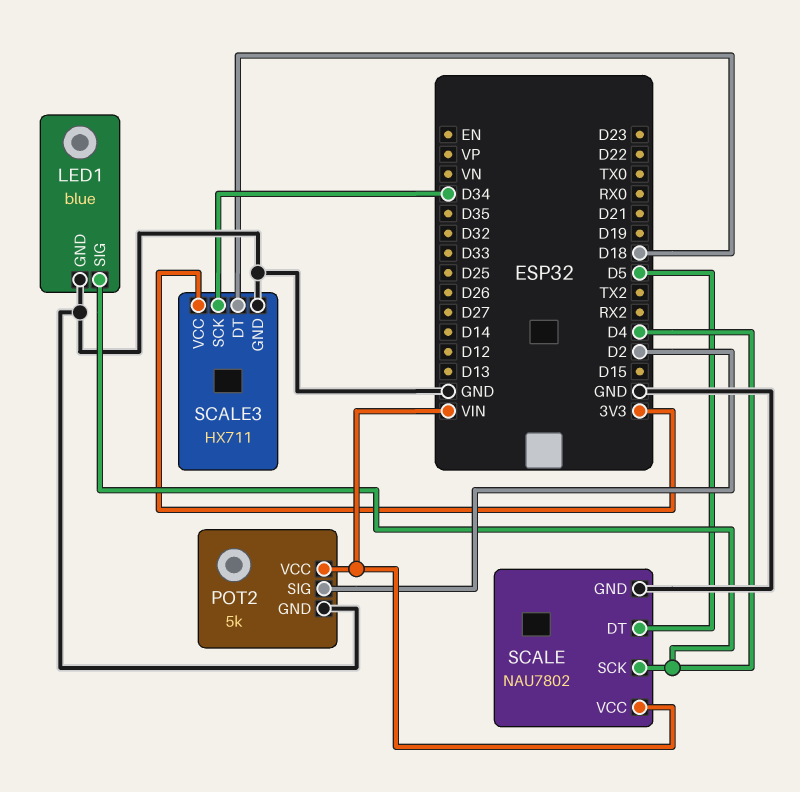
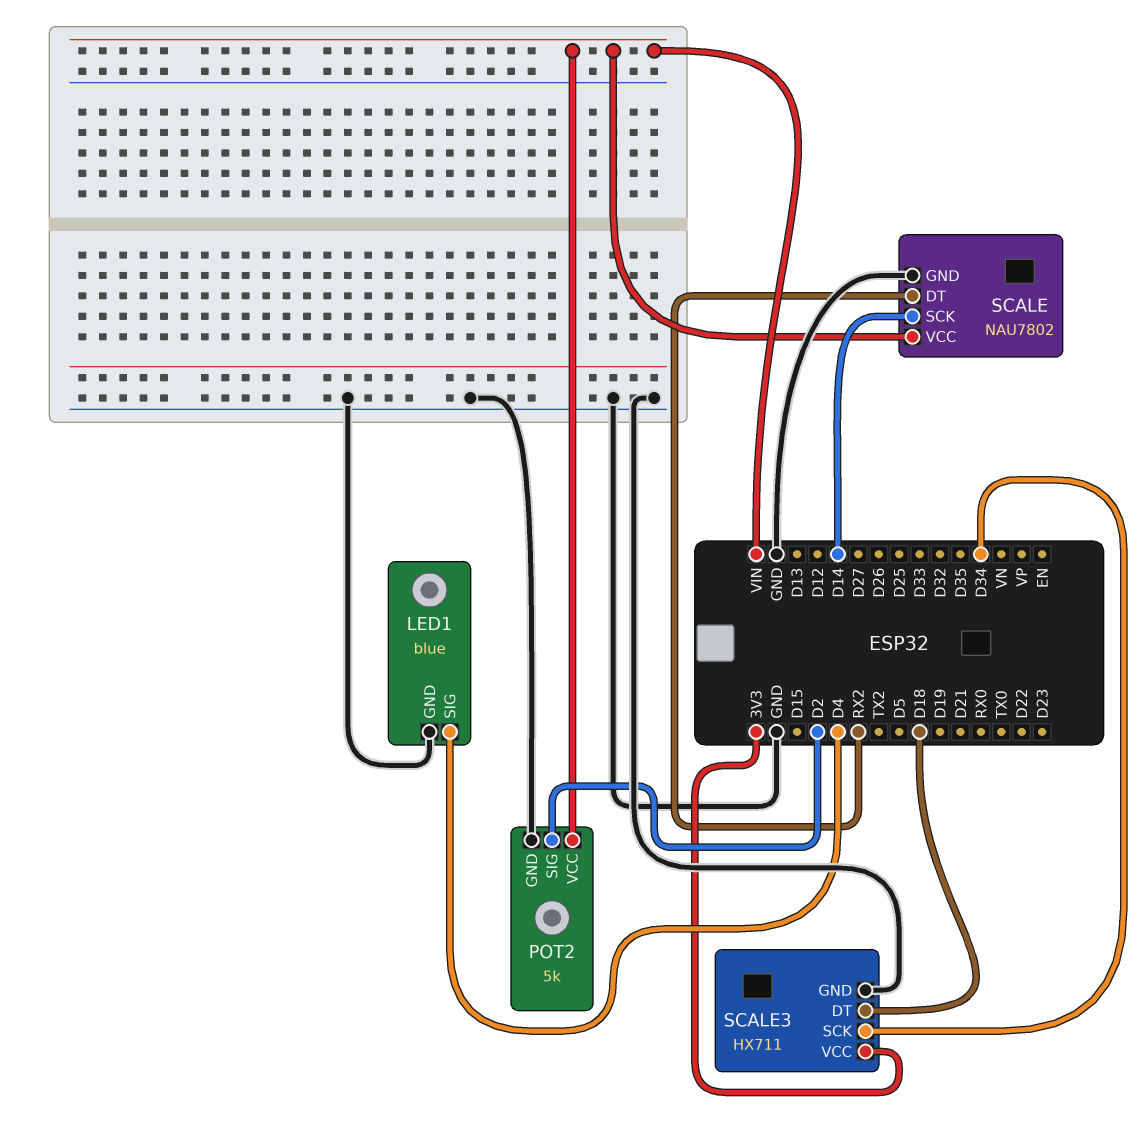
SCALE pin DT: D5 -> RX2
SCALE pin SCK: D4 -> D14

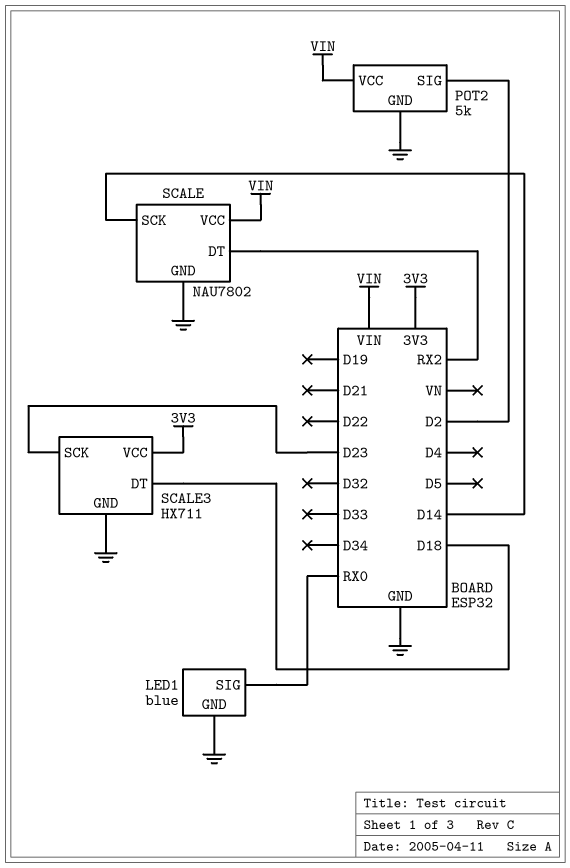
LED1 pin SIG: D4 -> RX0
SCALE3 pin SCK: D34 -> D23

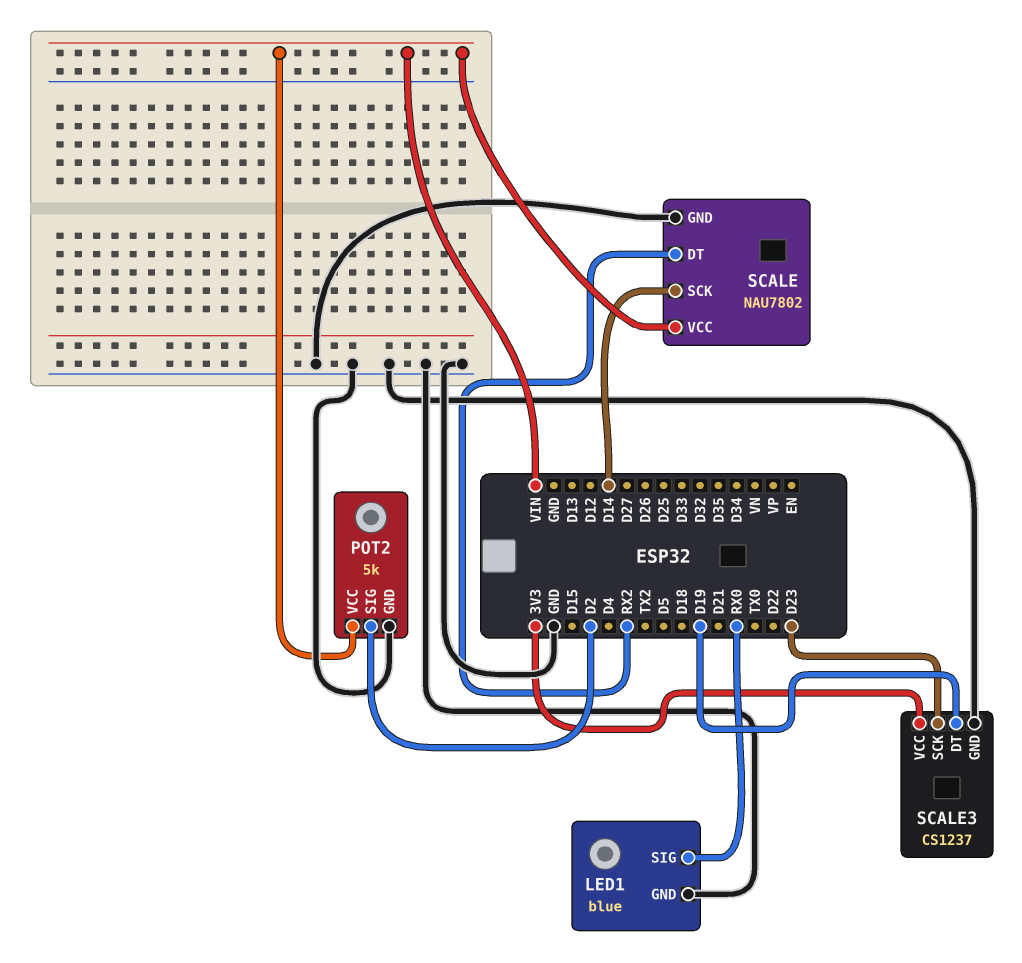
SCALE3: HX711 -> CS1237
SCALE3 pin DT: D18 -> D19

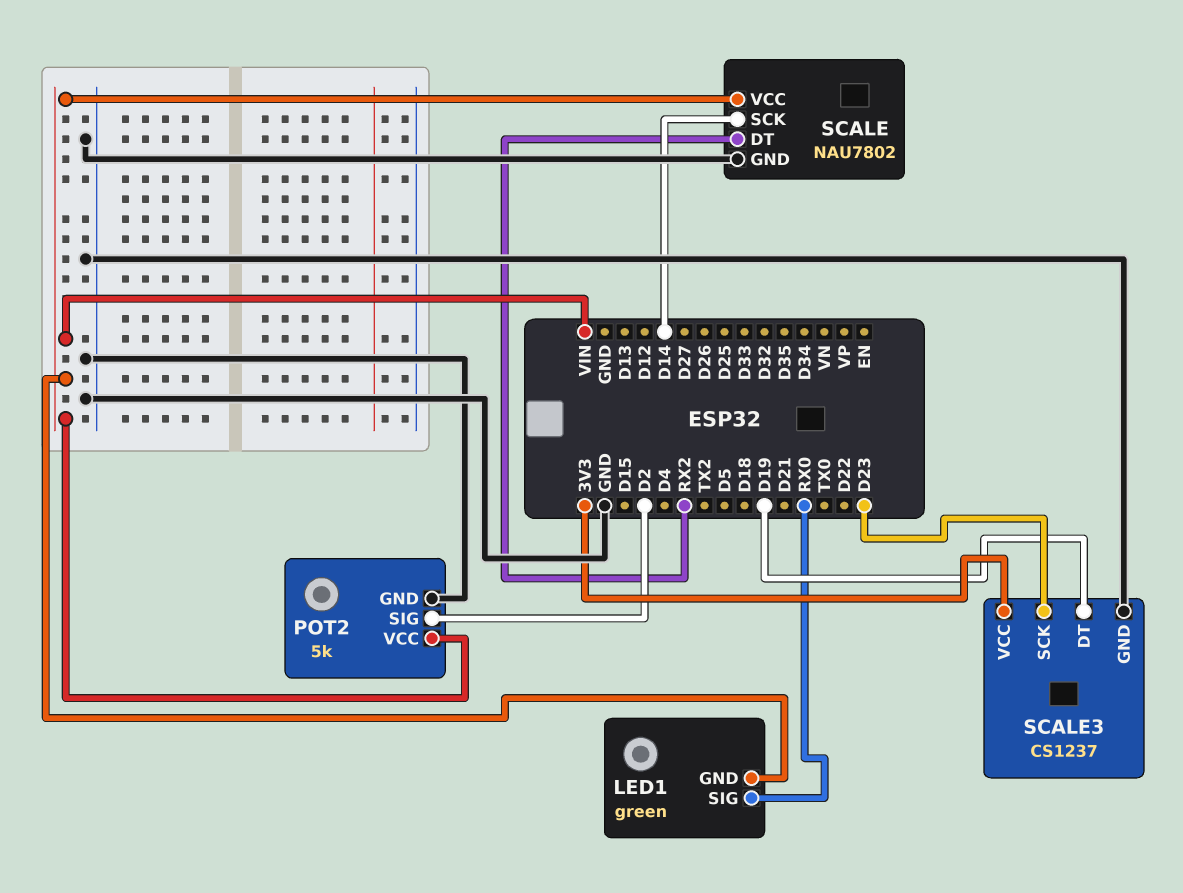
LED1: blue -> green
LED1 pin GND: GND -> VIN

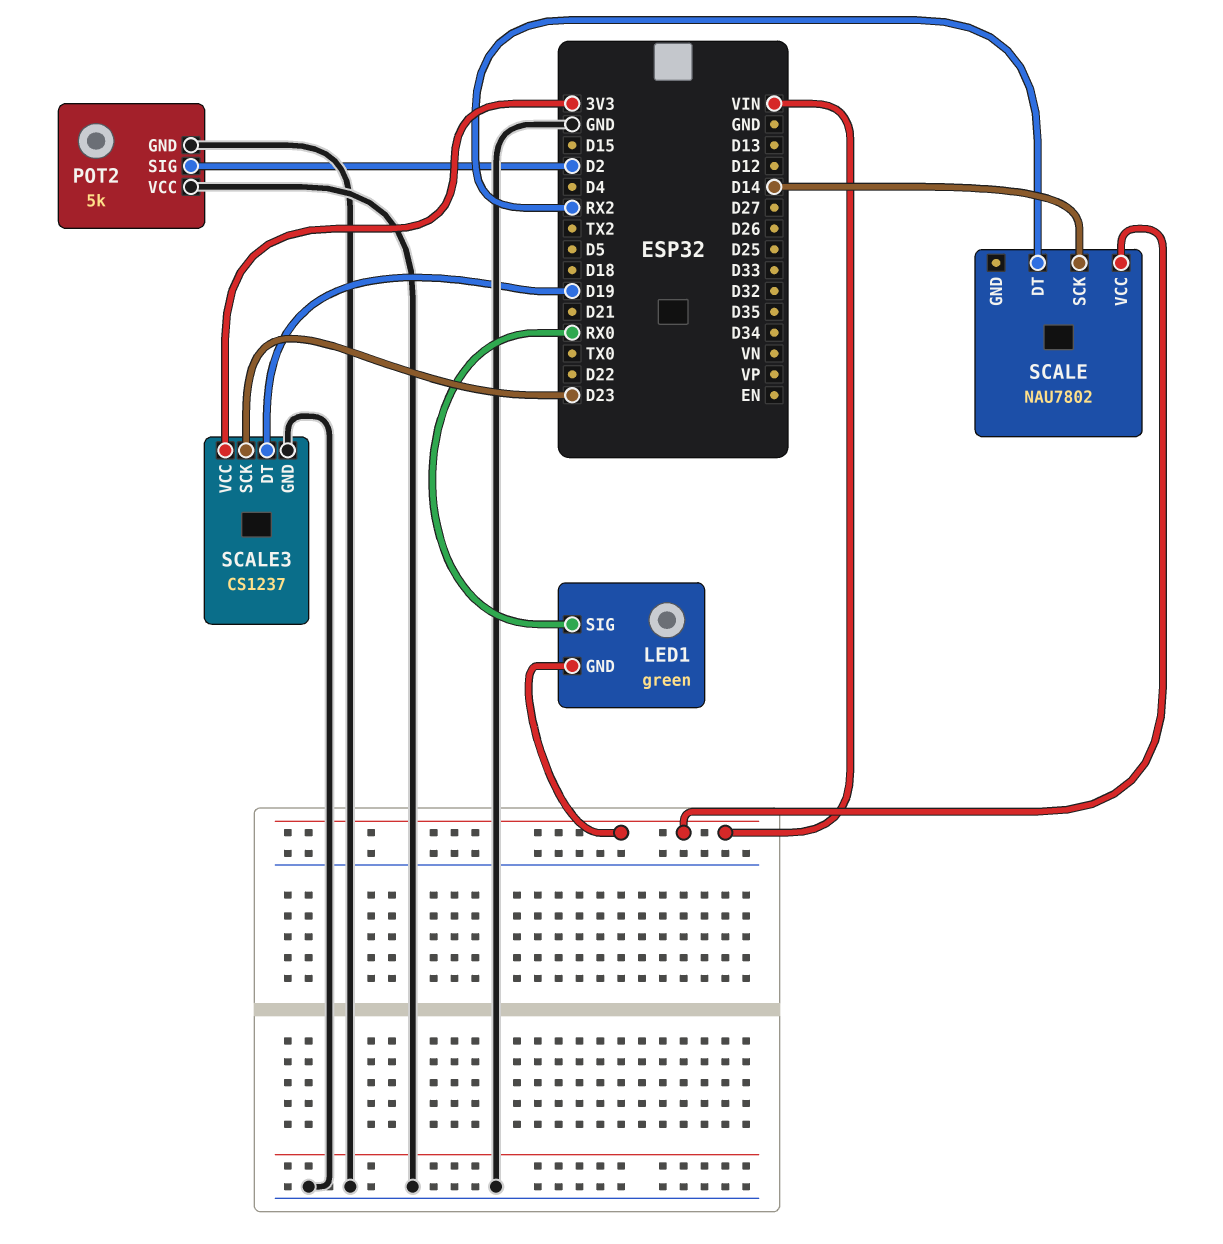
POT2 pin VCC: VIN -> GND
SCALE pin GND: GND -> none

